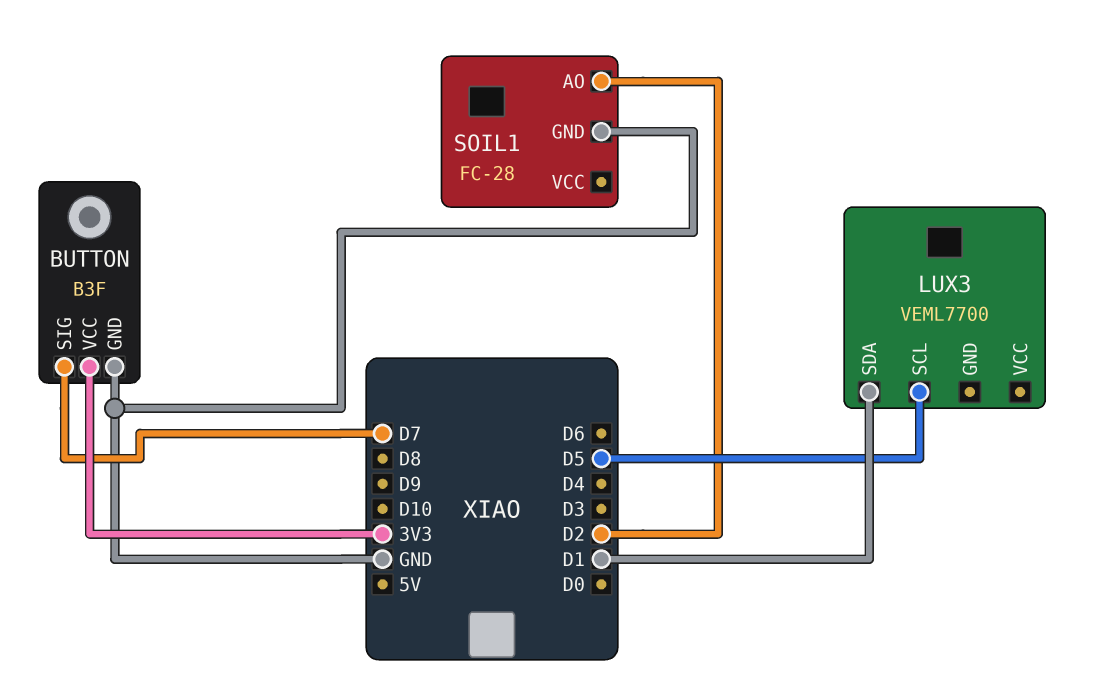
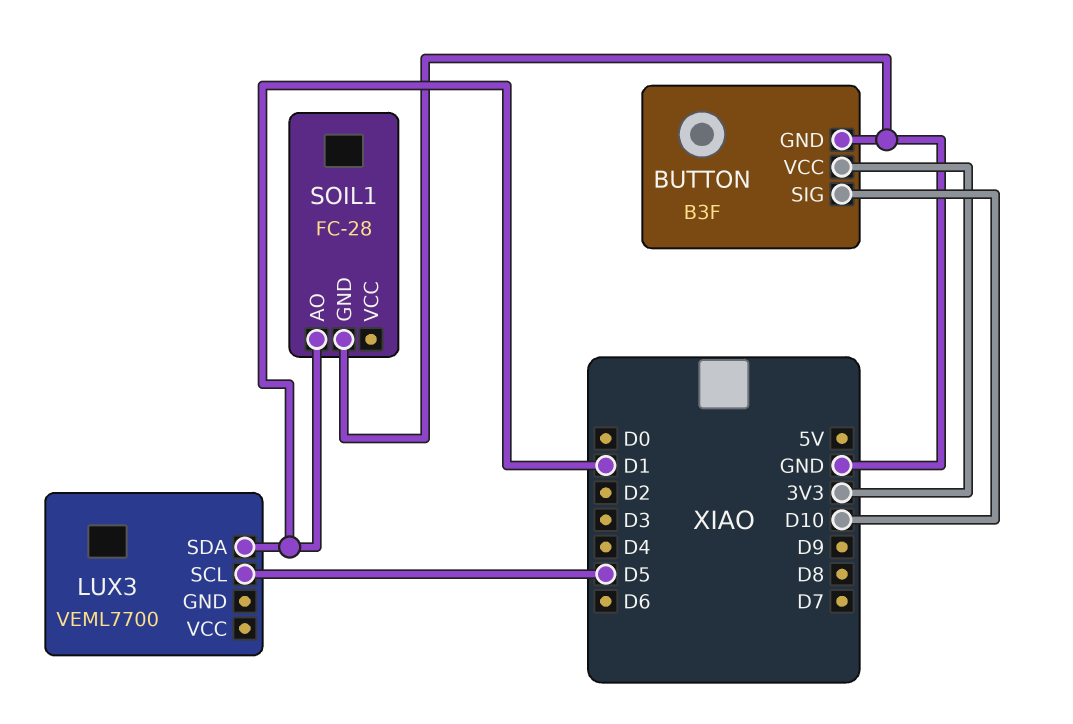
BUTTON pin SIG: D7 -> D10
SOIL1 pin AO: D2 -> D1

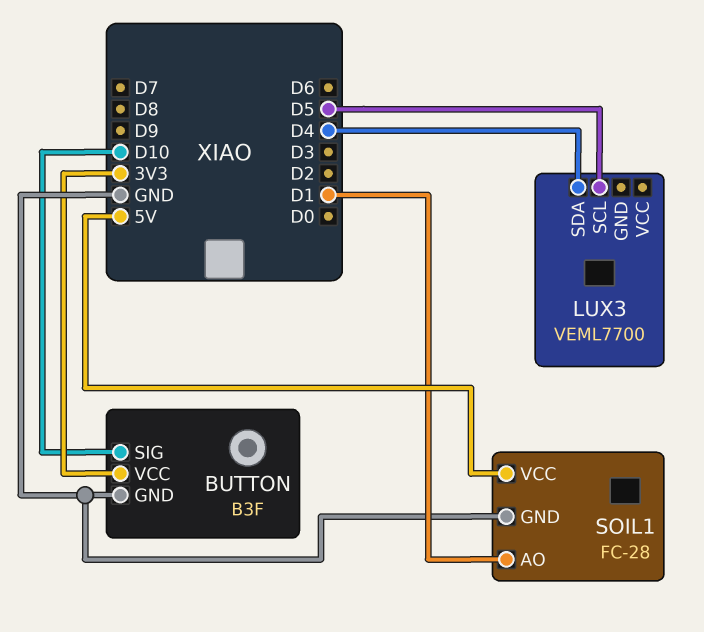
LUX3 pin SDA: D1 -> D4
SOIL1 pin VCC: none -> 5V

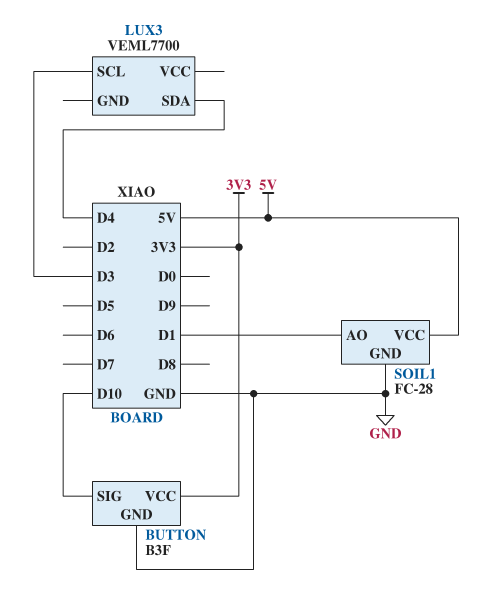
LUX3 pin SCL: D5 -> D3

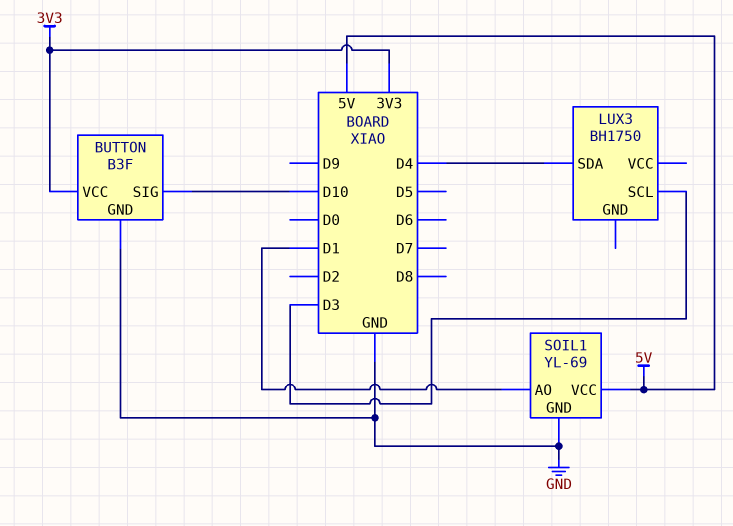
LUX3: VEML7700 -> BH1750
SOIL1: FC-28 -> YL-69

